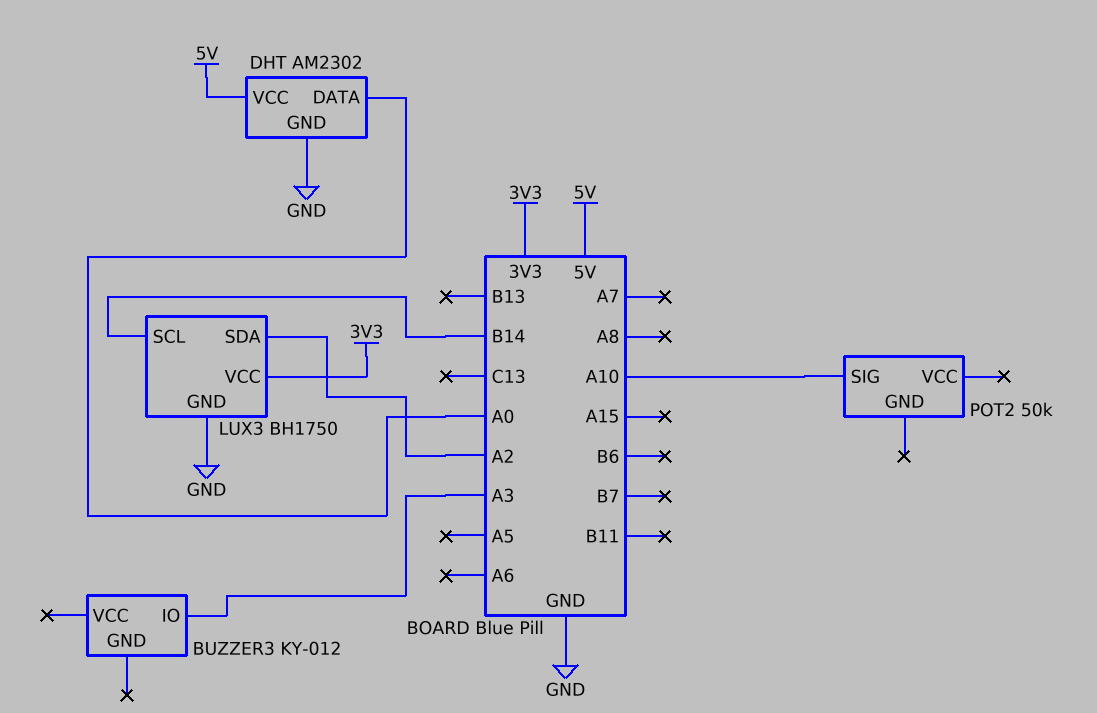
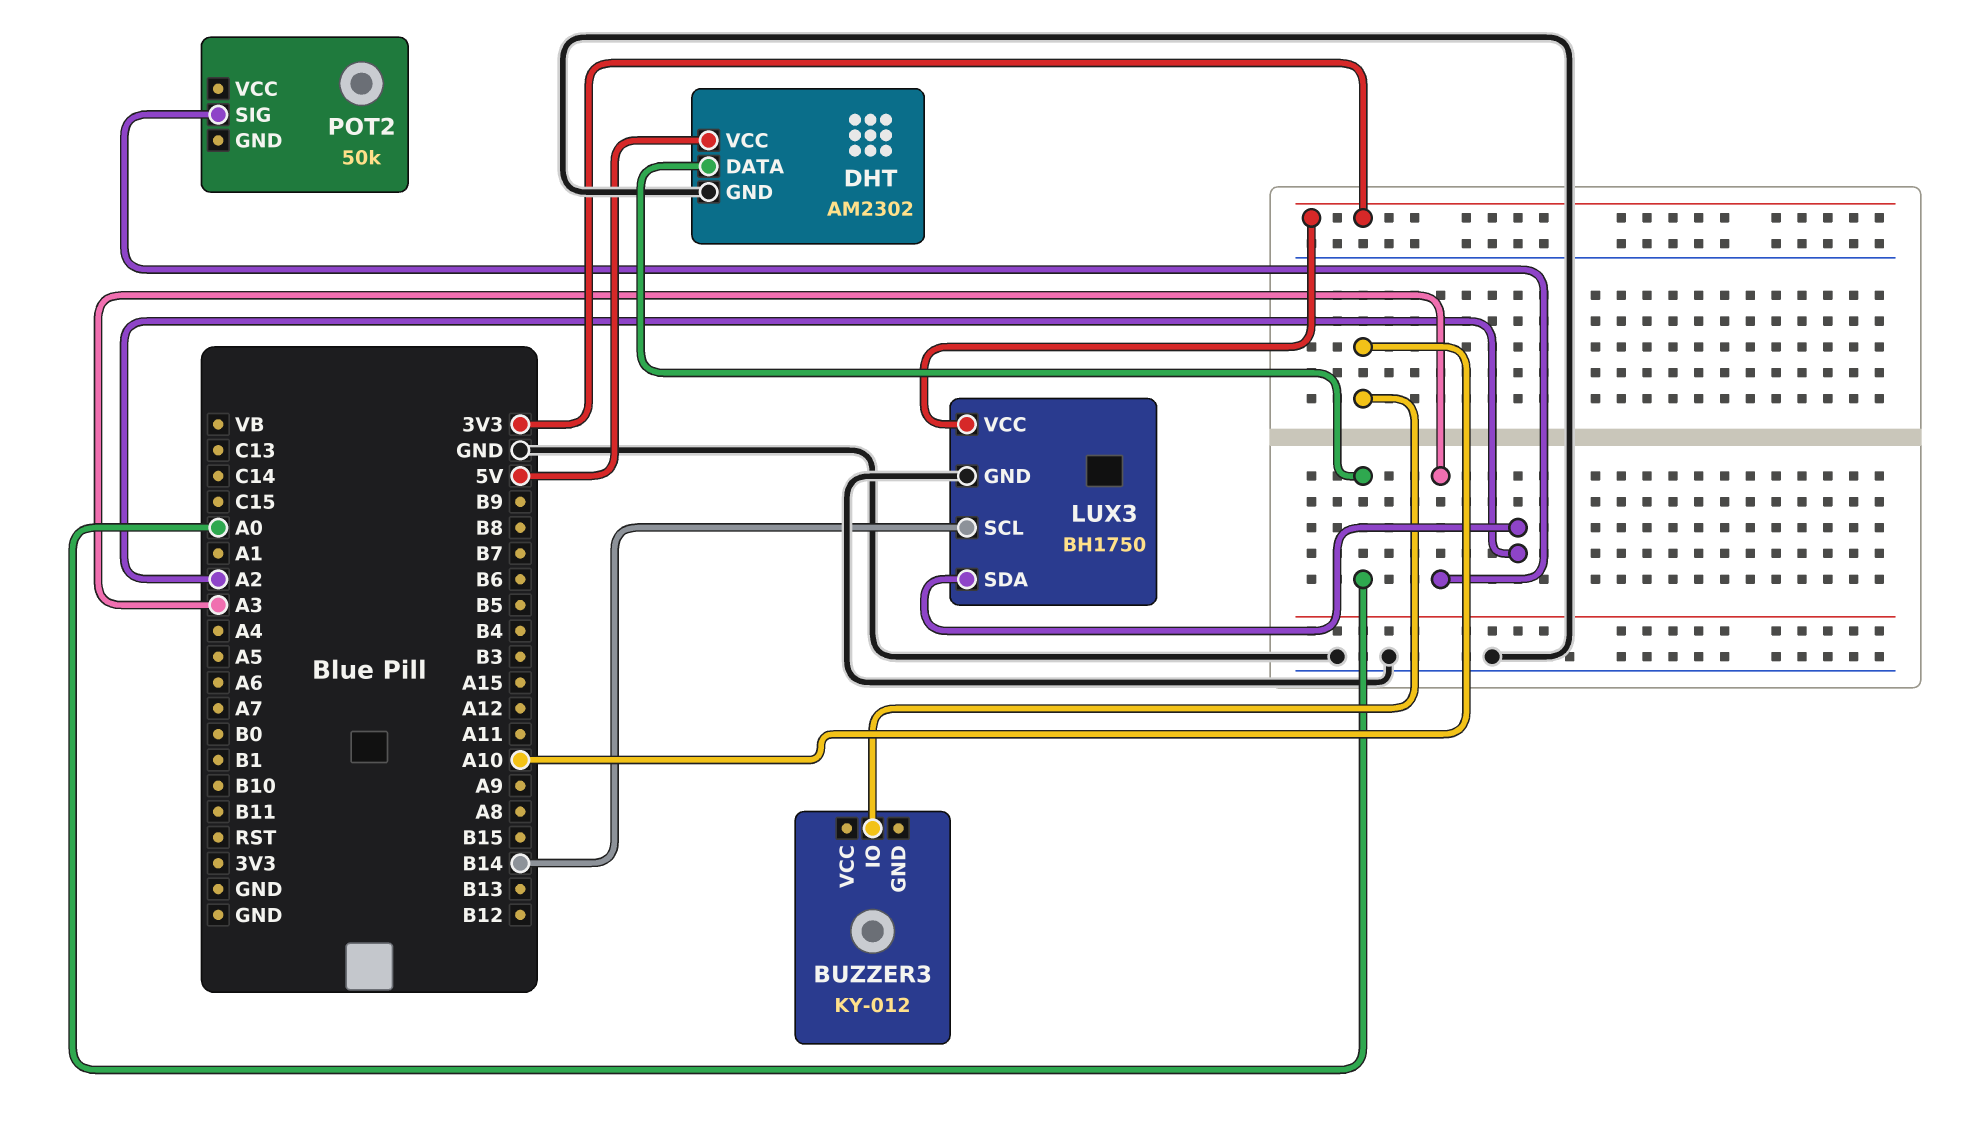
BUZZER3 pin IO: A3 -> A10
POT2 pin SIG: A10 -> A3

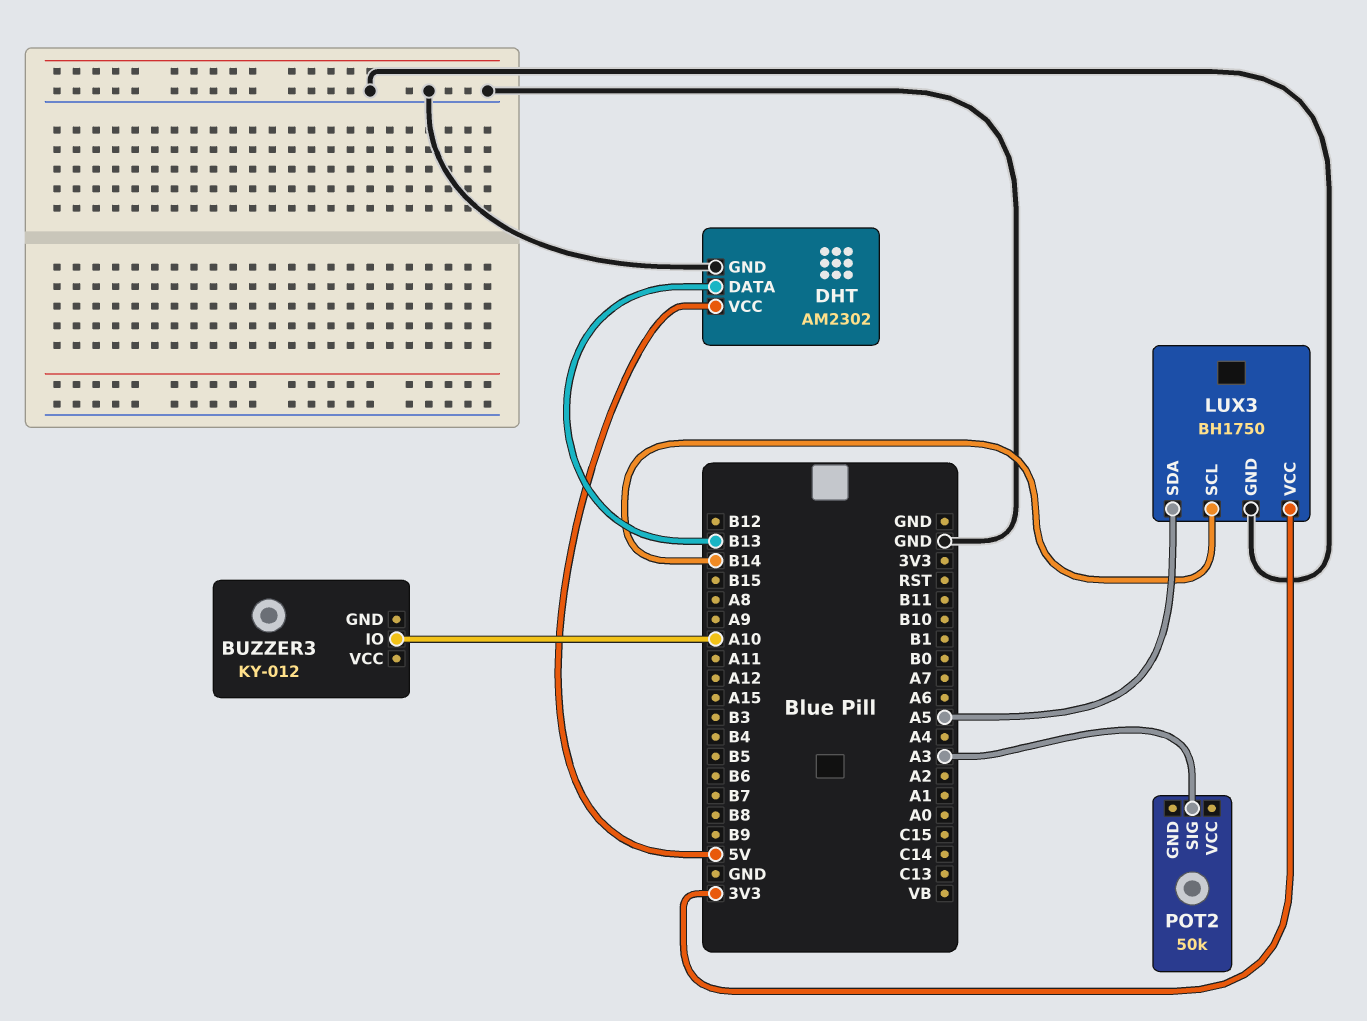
DHT pin DATA: A0 -> B13
LUX3 pin SDA: A2 -> A5

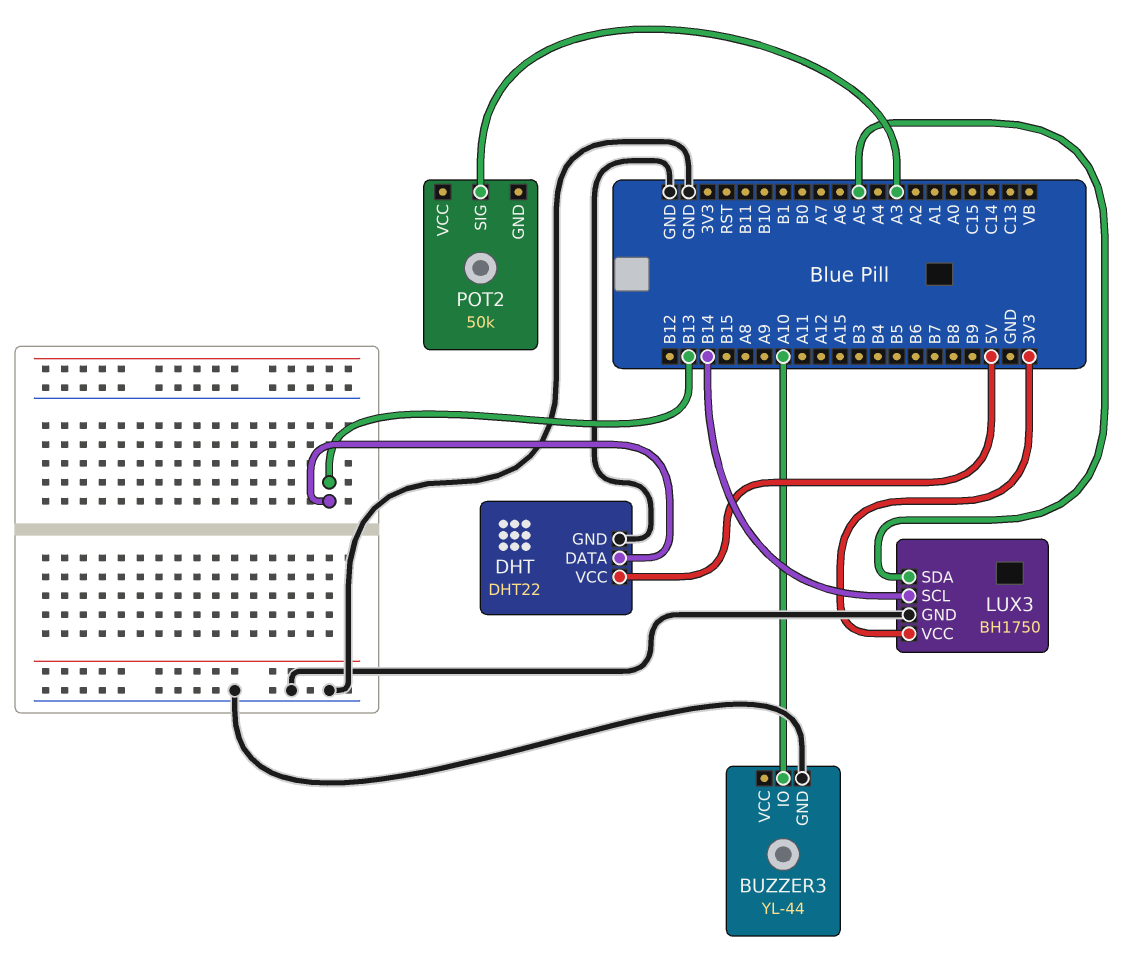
BUZZER3: KY-012 -> YL-44
BUZZER3 pin GND: none -> GND
DHT: AM2302 -> DHT22

